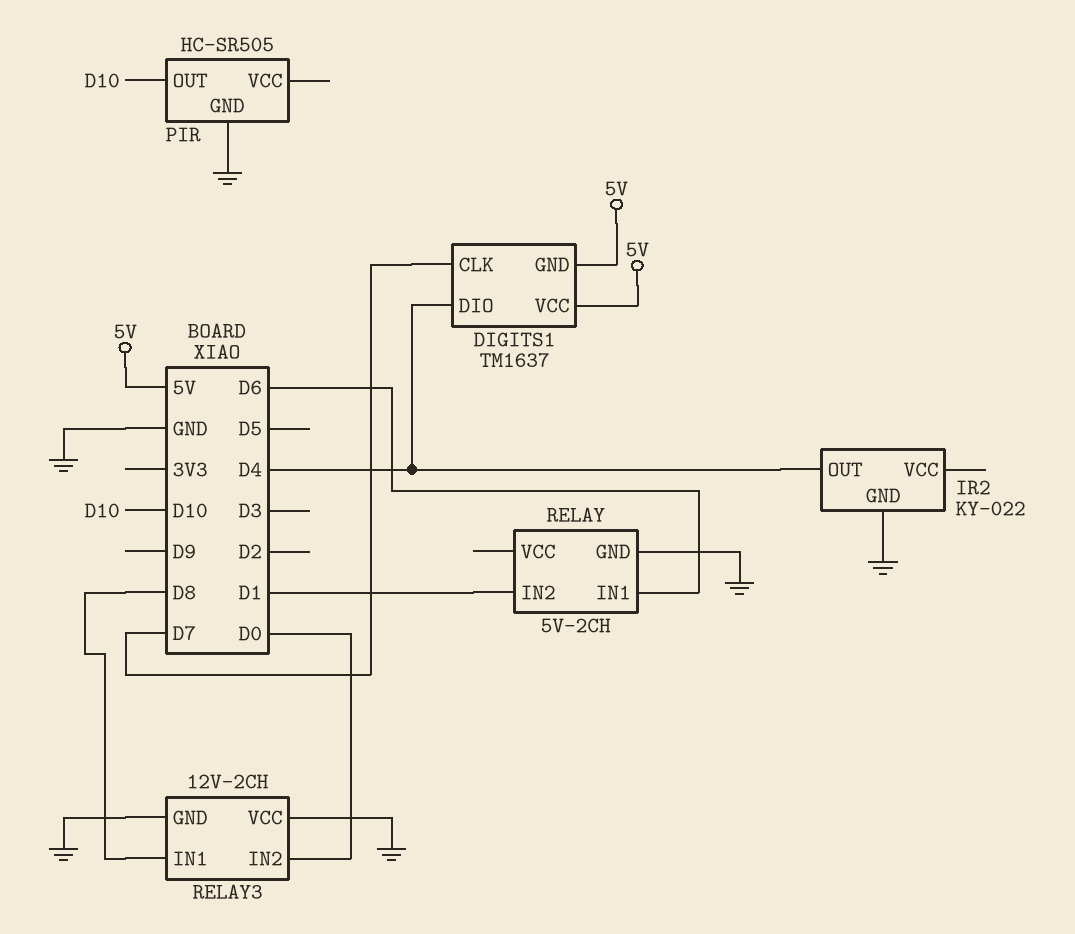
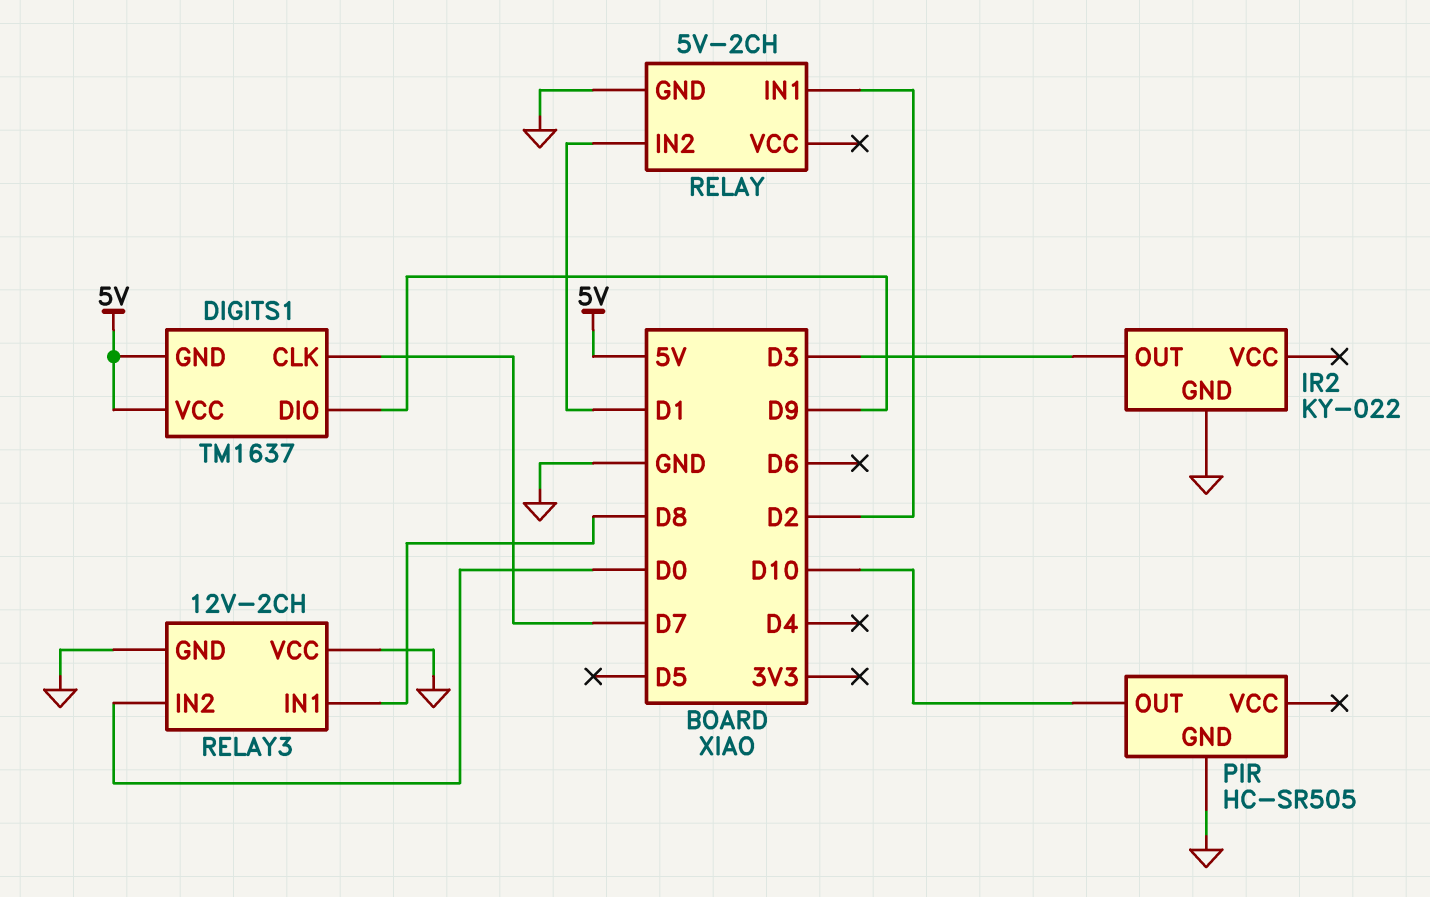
DIGITS1 pin DIO: D4 -> D9
IR2 pin OUT: D4 -> D3
RELAY pin IN1: D6 -> D2

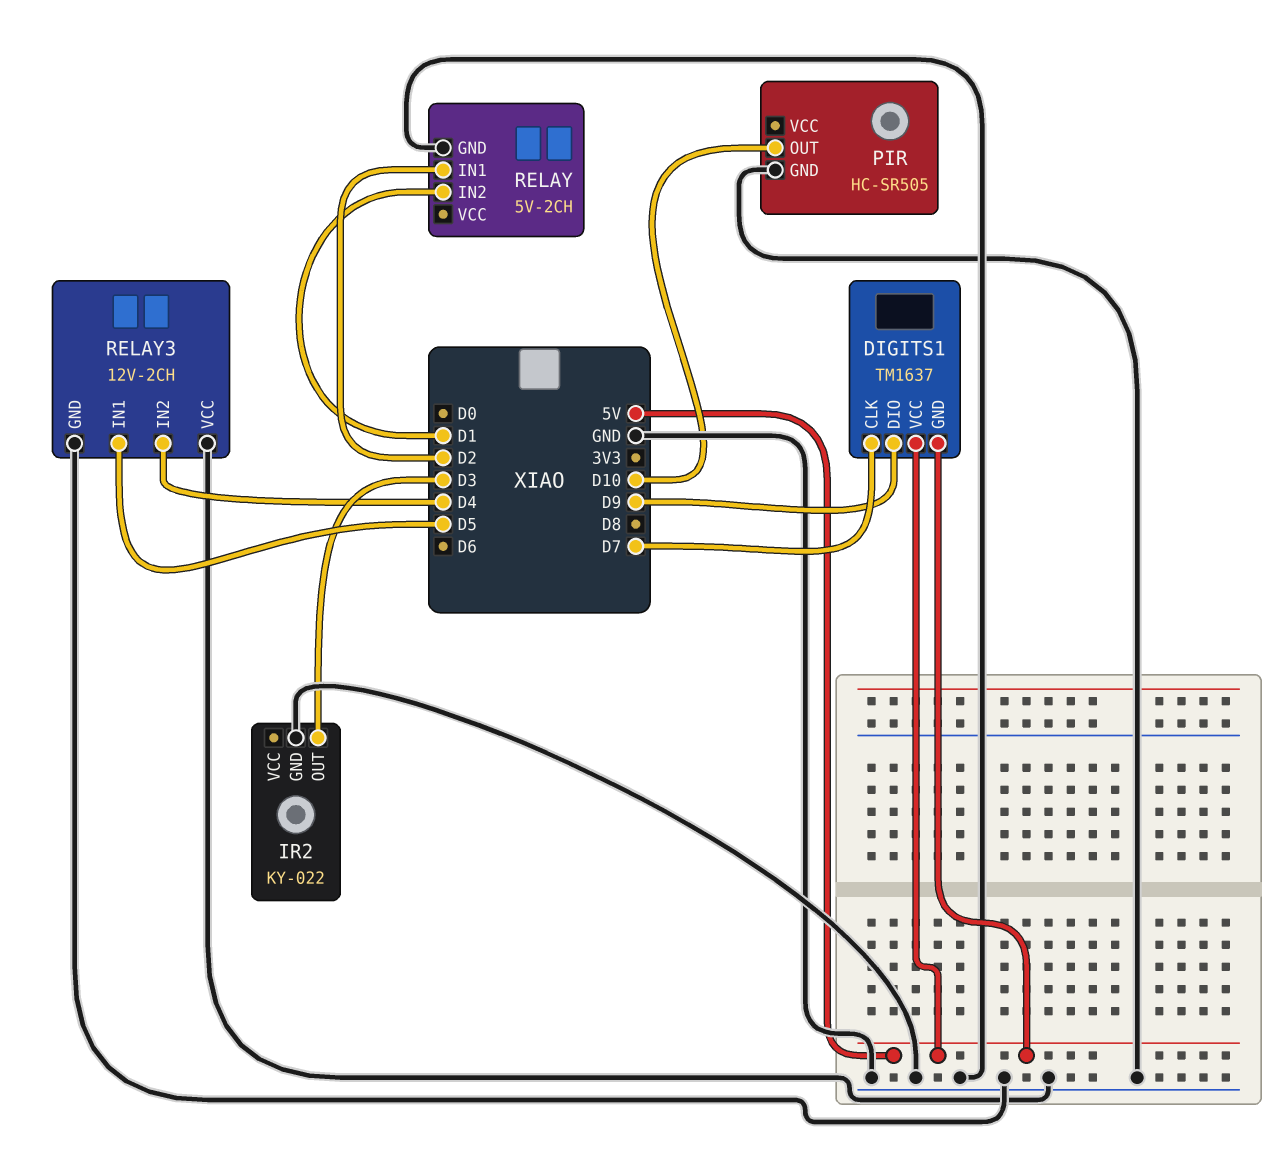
RELAY3 pin IN1: D8 -> D5
RELAY3 pin IN2: D0 -> D4

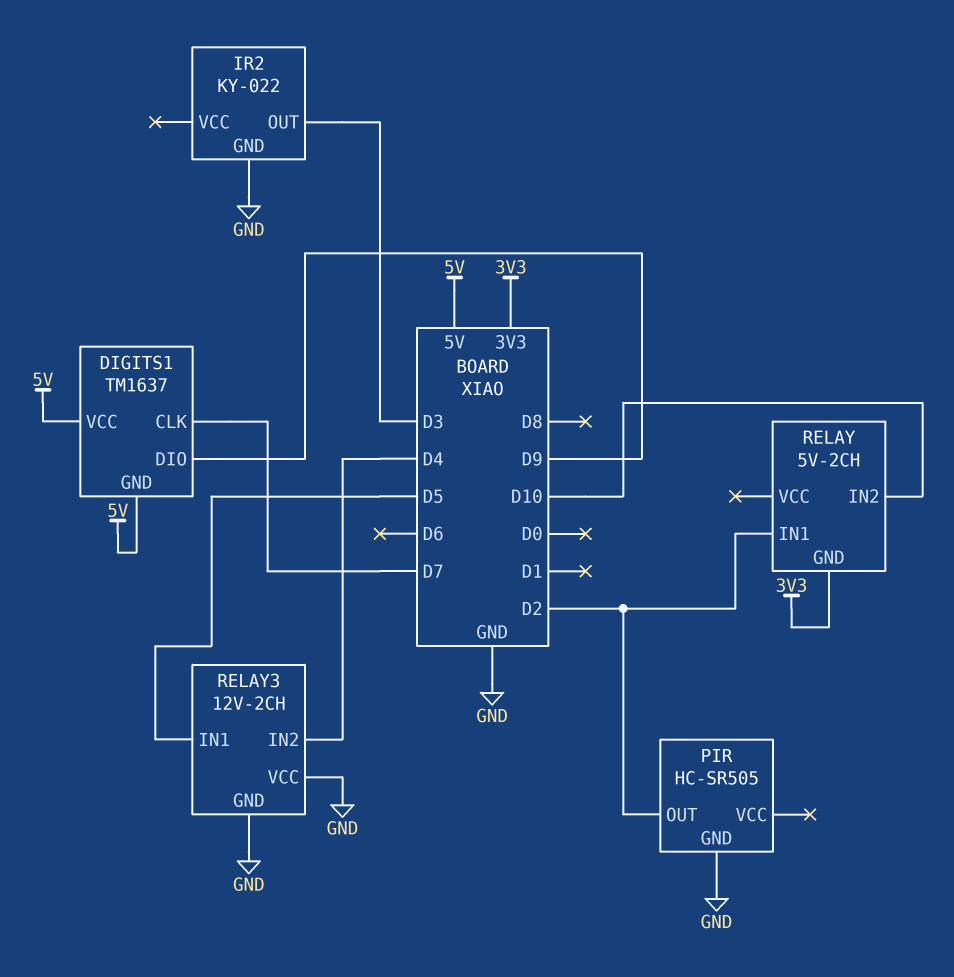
PIR pin OUT: D10 -> D2
RELAY pin GND: GND -> 3V3
RELAY pin IN2: D1 -> D10

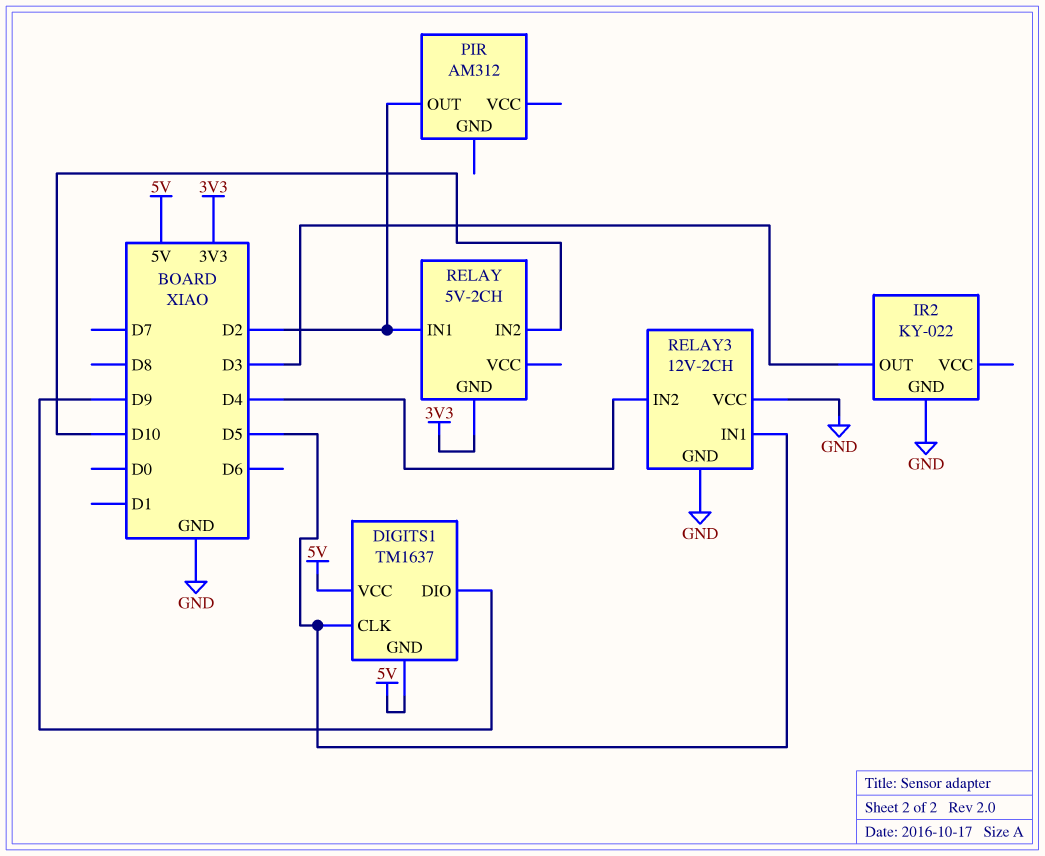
DIGITS1 pin CLK: D7 -> D5
PIR: HC-SR505 -> AM312
PIR pin GND: GND -> none

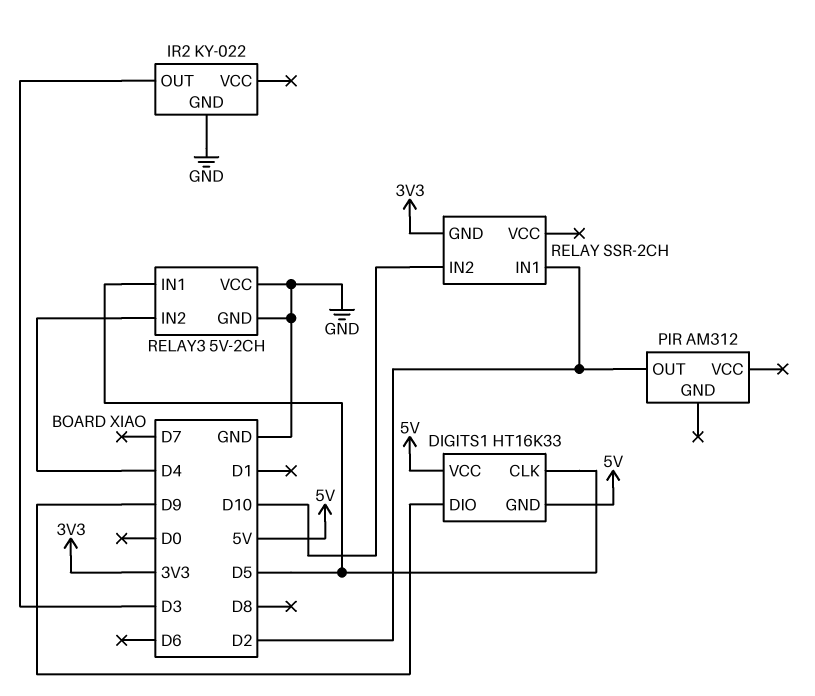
DIGITS1: TM1637 -> HT16K33
RELAY: 5V-2CH -> SSR-2CH
RELAY3: 12V-2CH -> 5V-2CH

